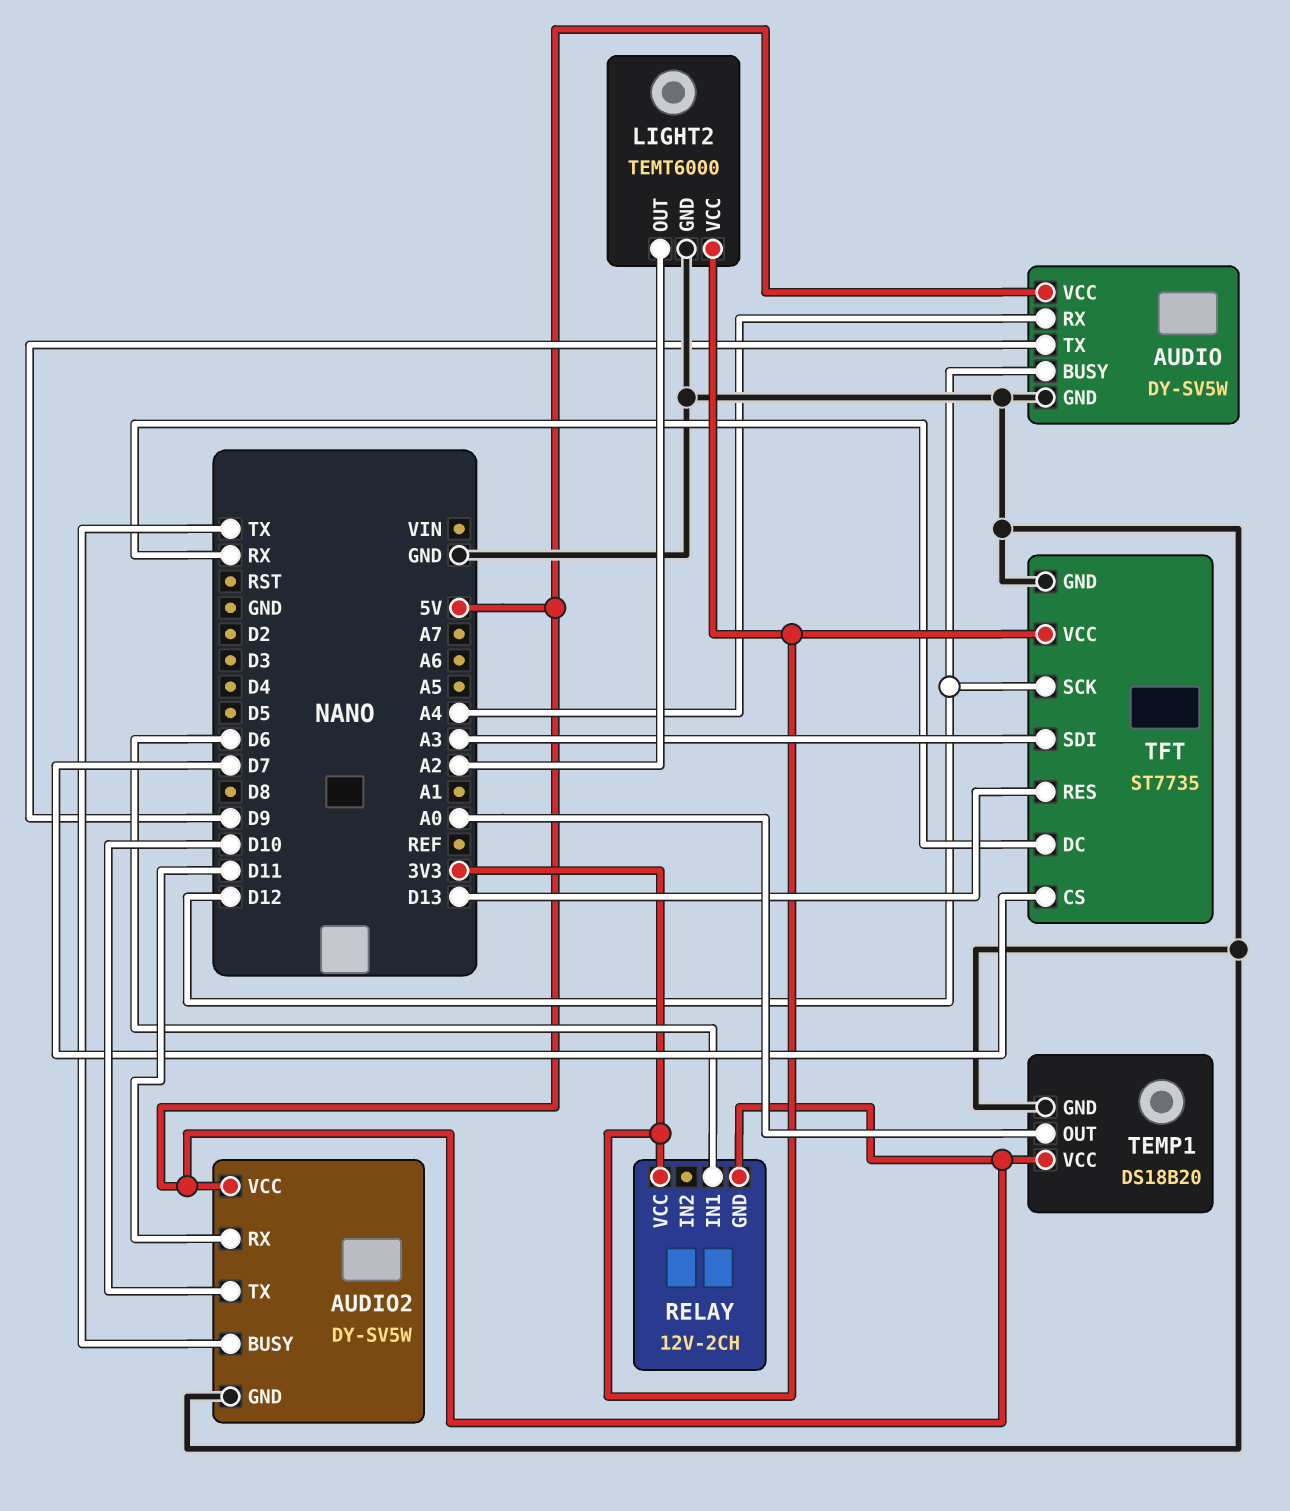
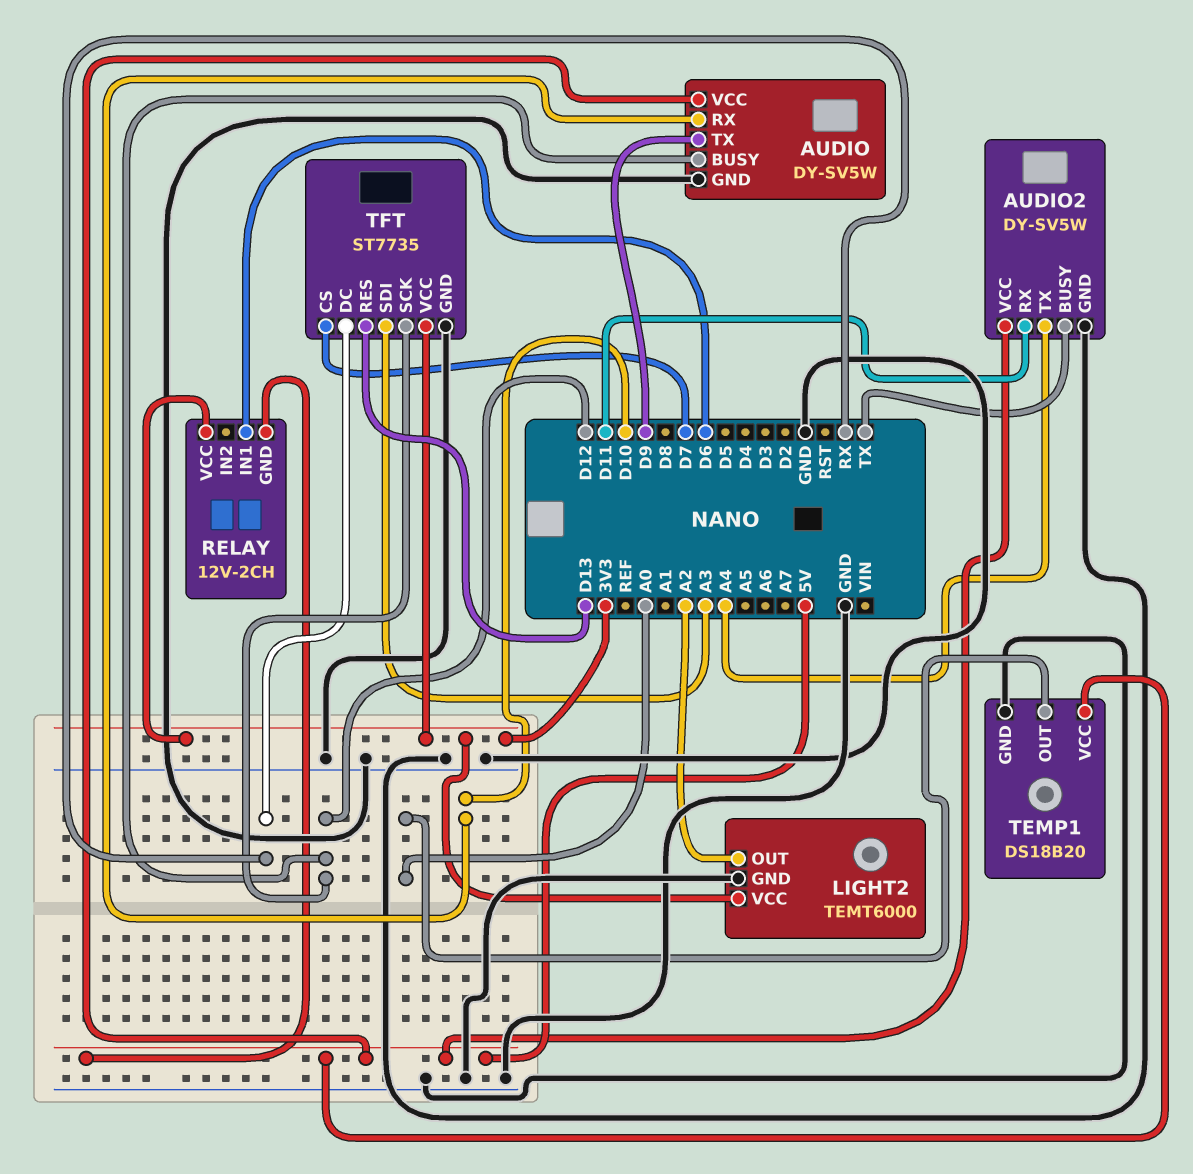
AUDIO pin RX: A4 -> D10
AUDIO2 pin TX: D10 -> A4

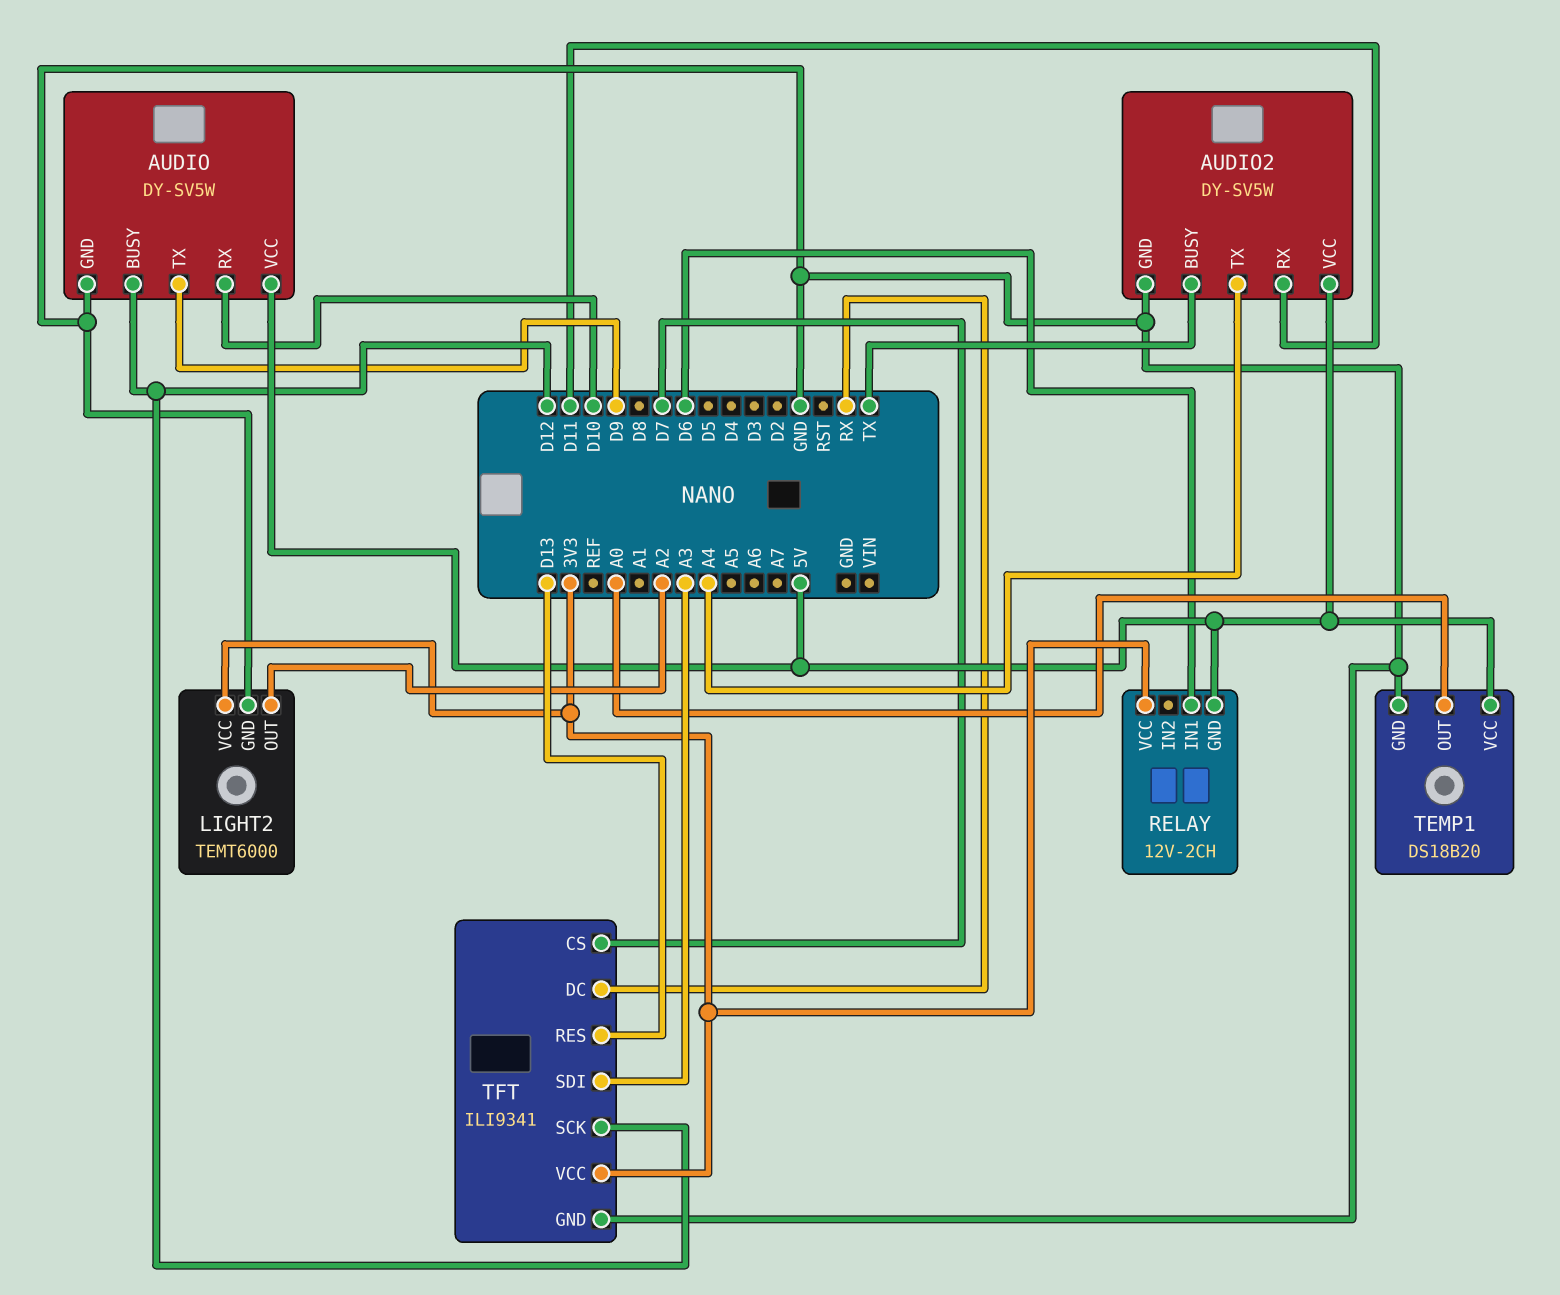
TFT: ST7735 -> ILI9341

